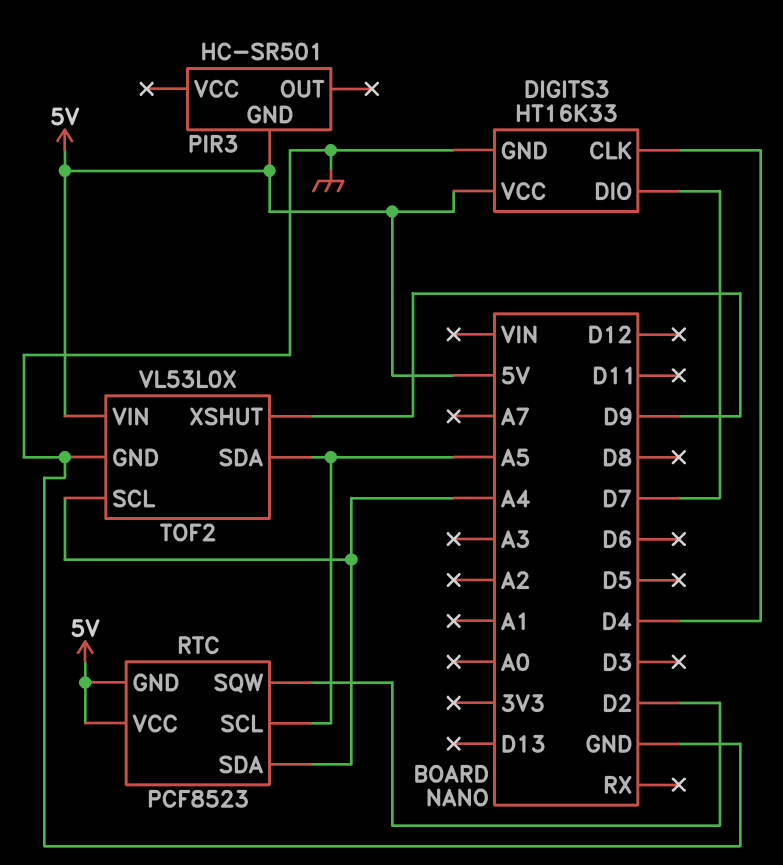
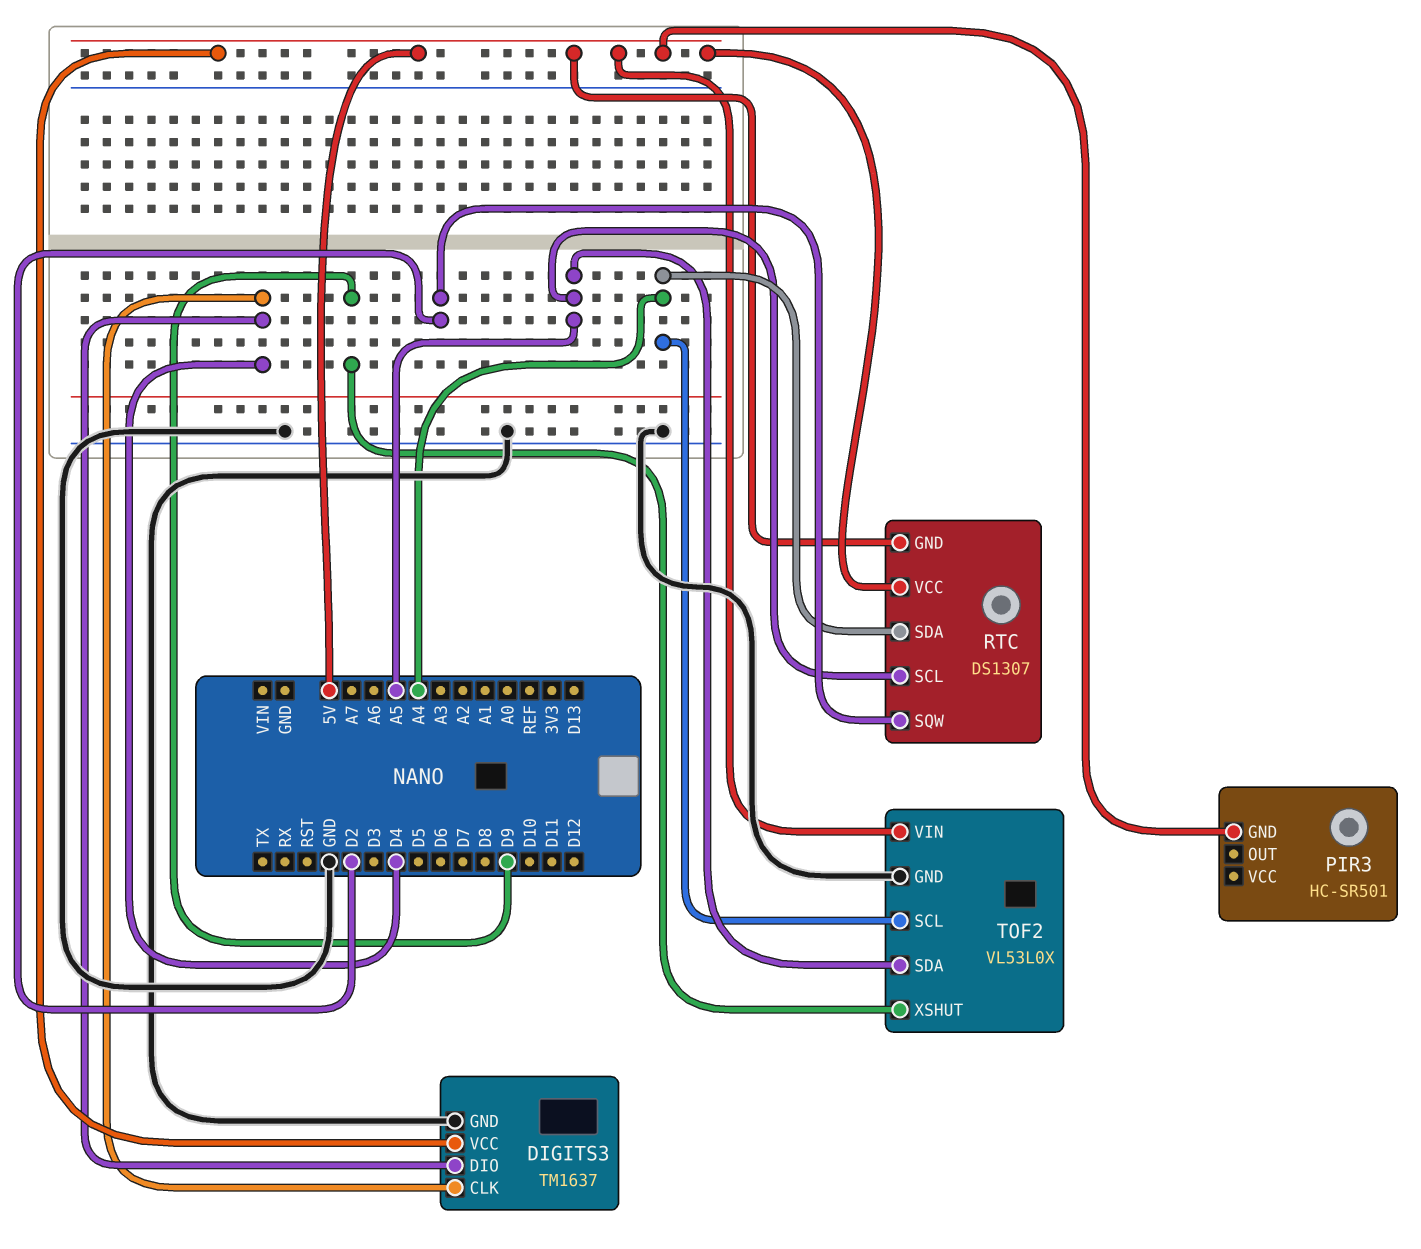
DIGITS3: HT16K33 -> TM1637
DIGITS3 pin DIO: D7 -> D4
RTC: PCF8523 -> DS1307

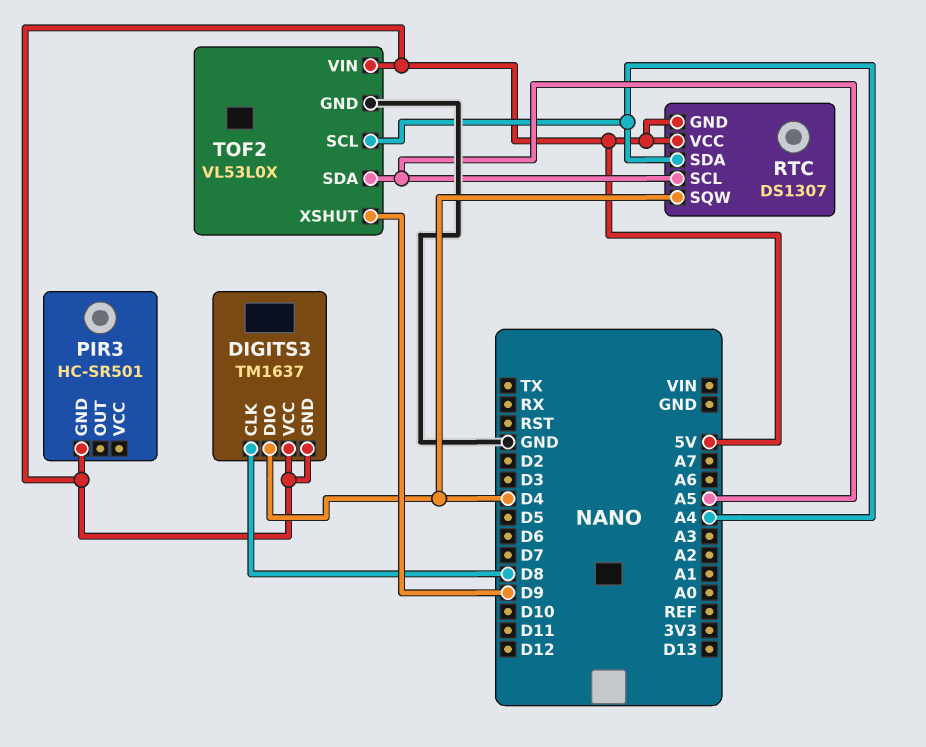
DIGITS3 pin CLK: D4 -> D8
DIGITS3 pin GND: GND -> 5V
RTC pin SQW: D2 -> D4

